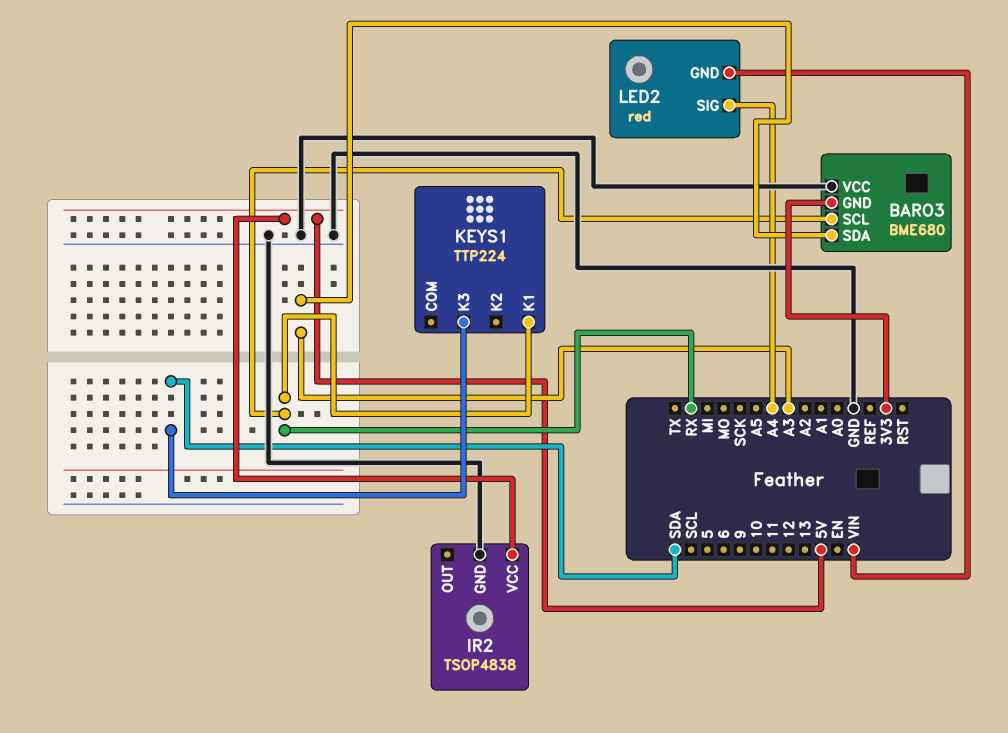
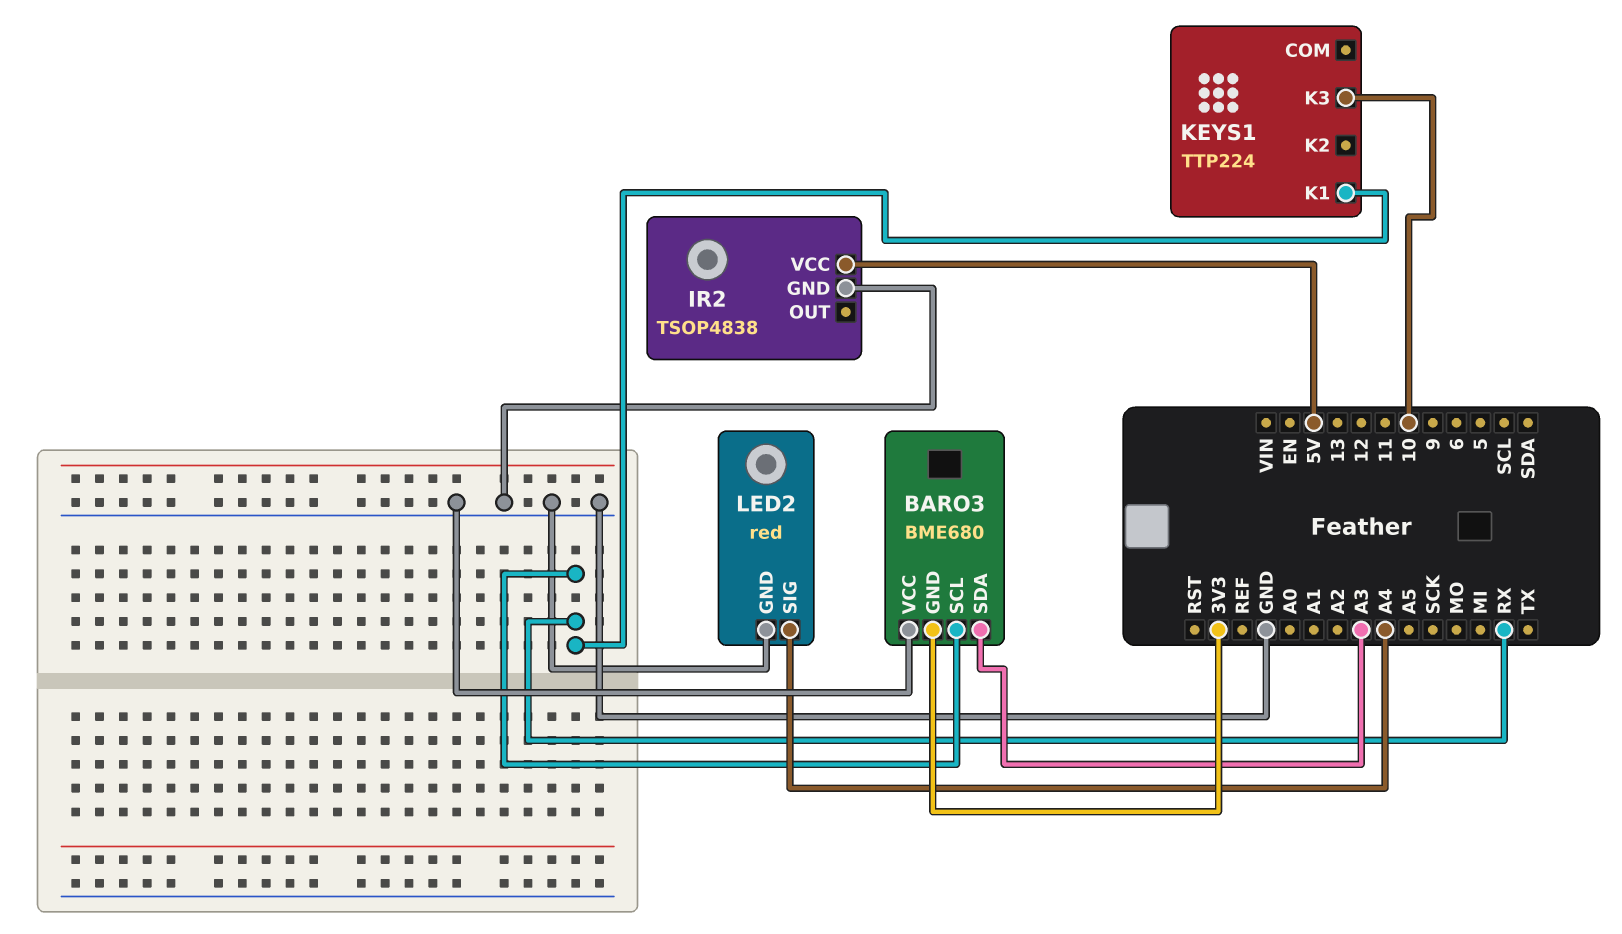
KEYS1 pin K3: SDA -> 10
LED2 pin GND: VIN -> GND

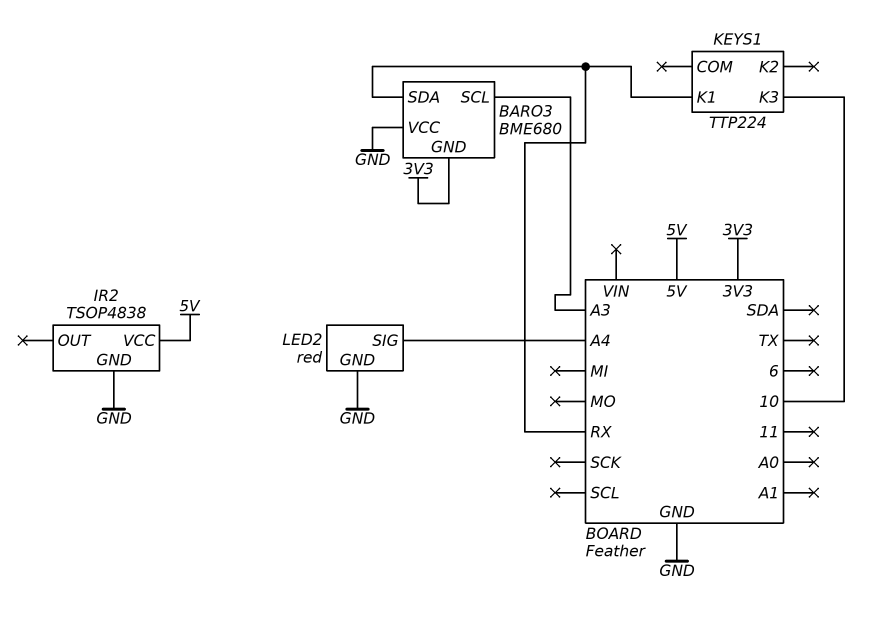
BARO3 pin SCL: RX -> A3
BARO3 pin SDA: A3 -> RX

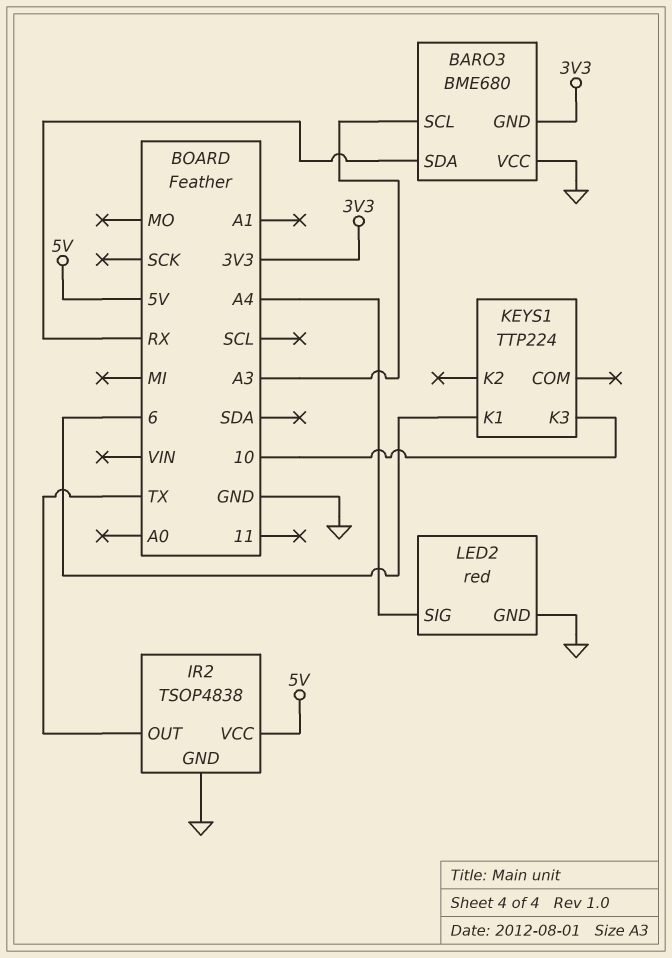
IR2 pin OUT: none -> TX
KEYS1 pin K1: RX -> 6

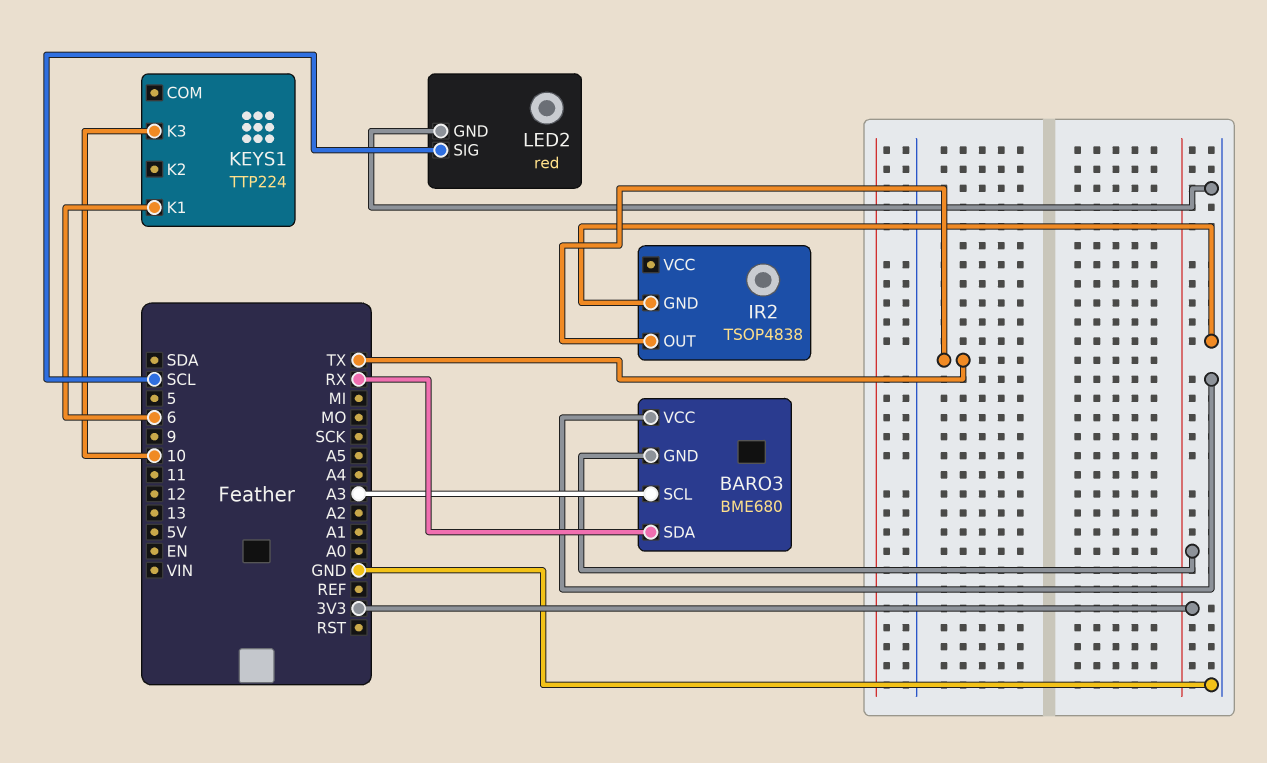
IR2 pin VCC: 5V -> none
LED2 pin SIG: A4 -> SCL

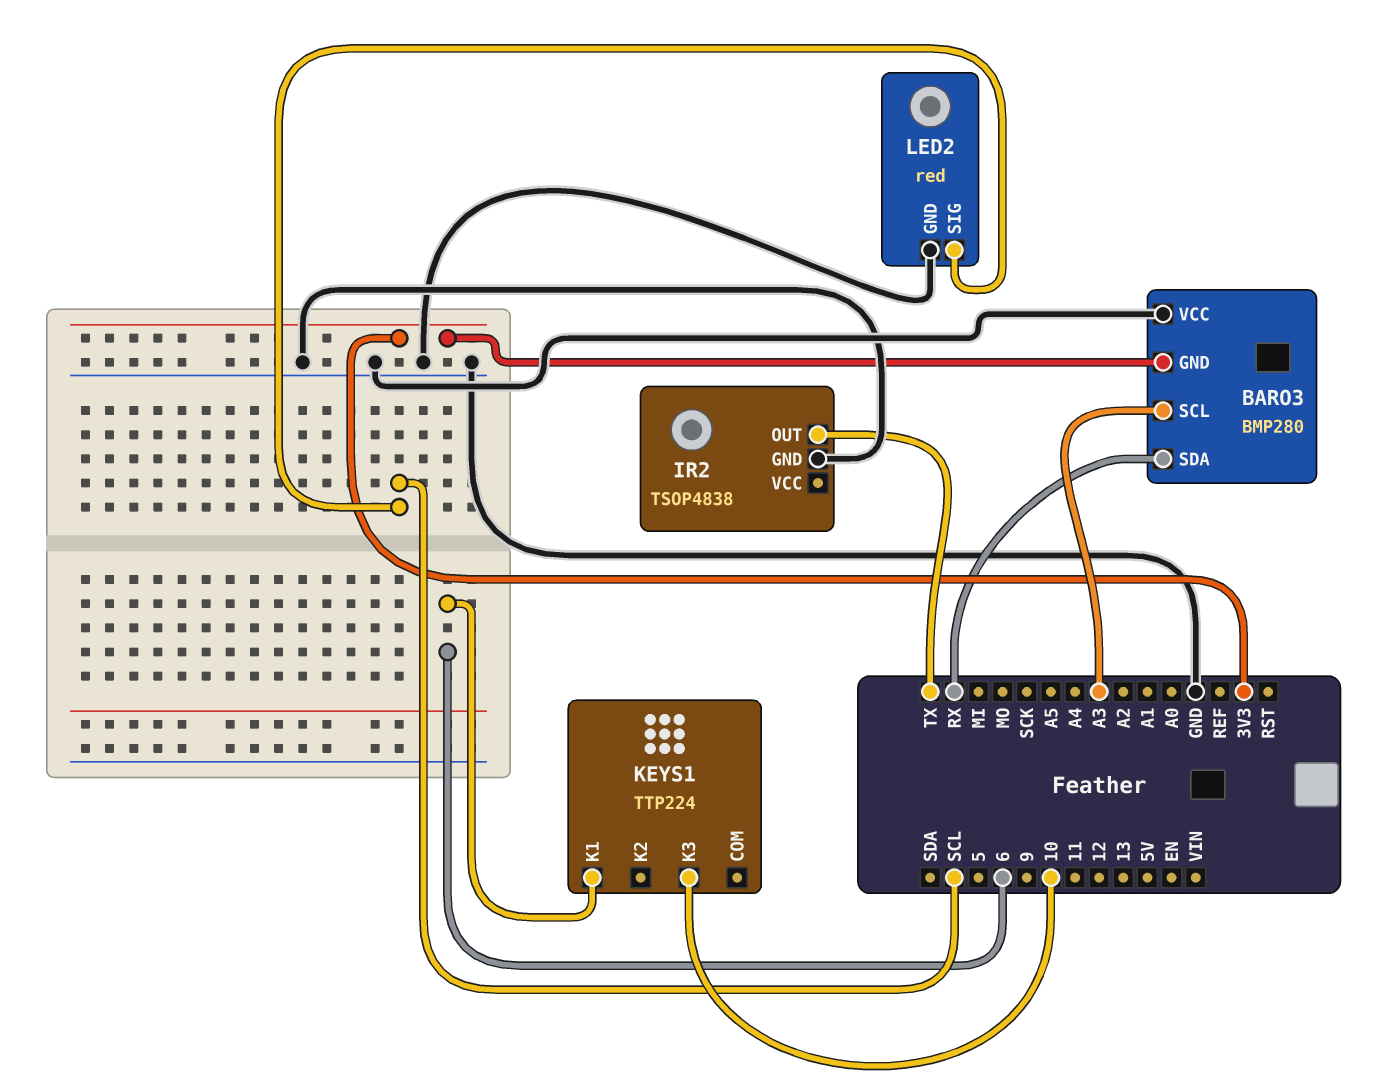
BARO3: BME680 -> BMP280

